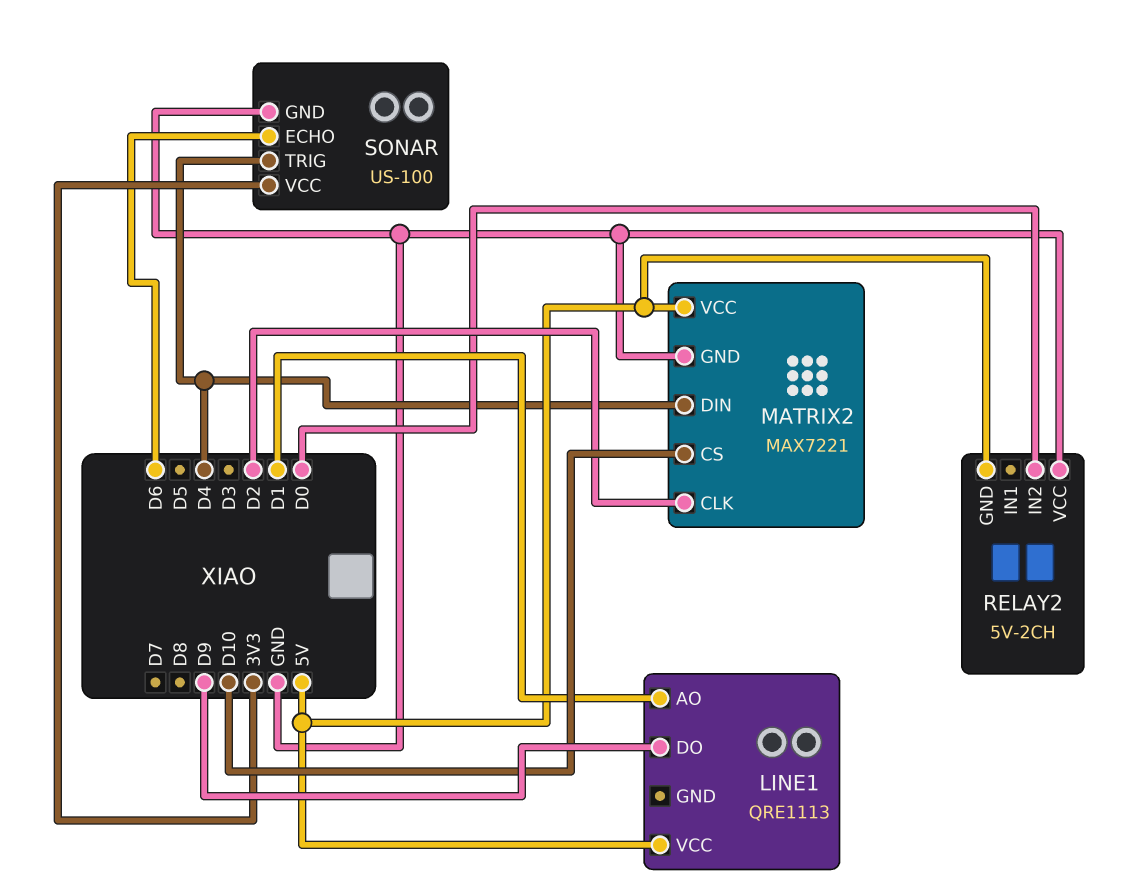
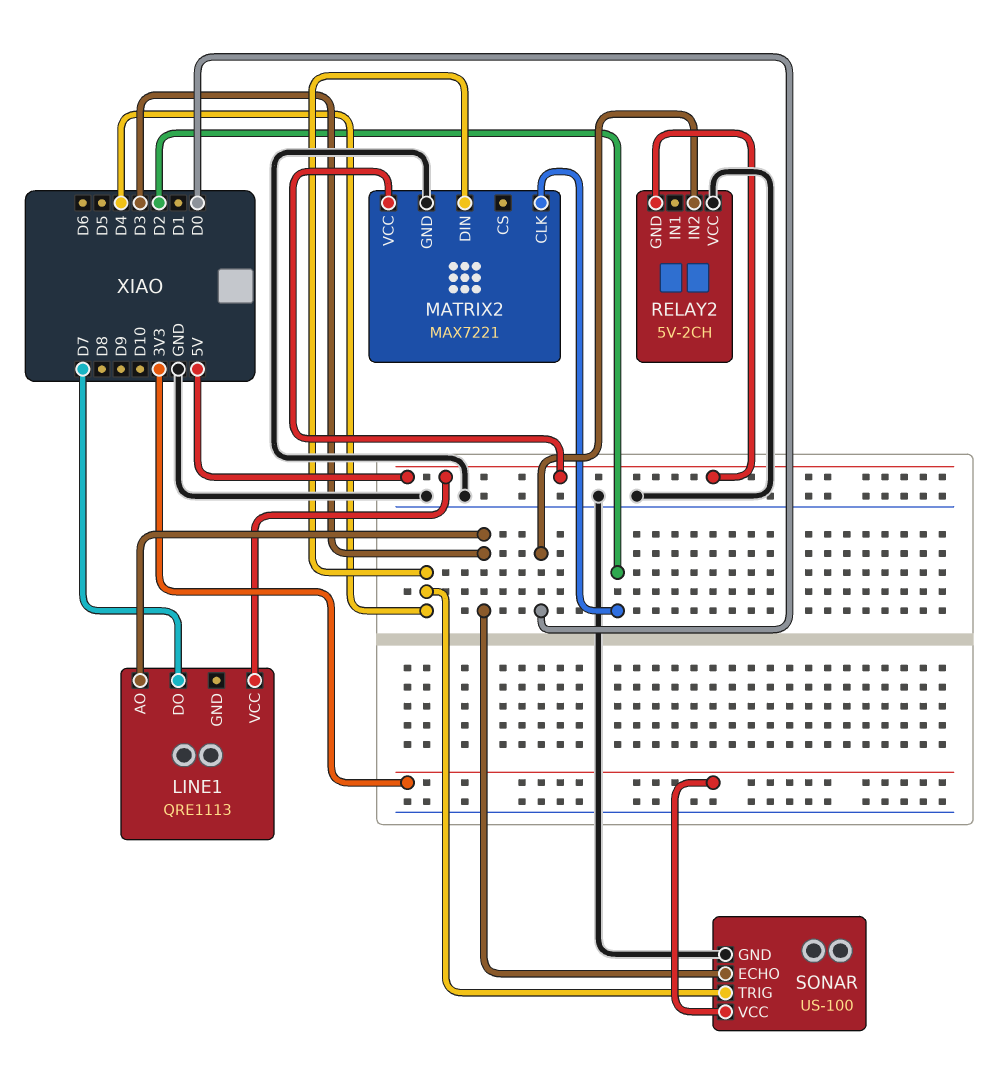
LINE1 pin AO: D1 -> D3
LINE1 pin DO: D9 -> D7
MATRIX2 pin CS: D10 -> none
SONAR pin ECHO: D6 -> D3

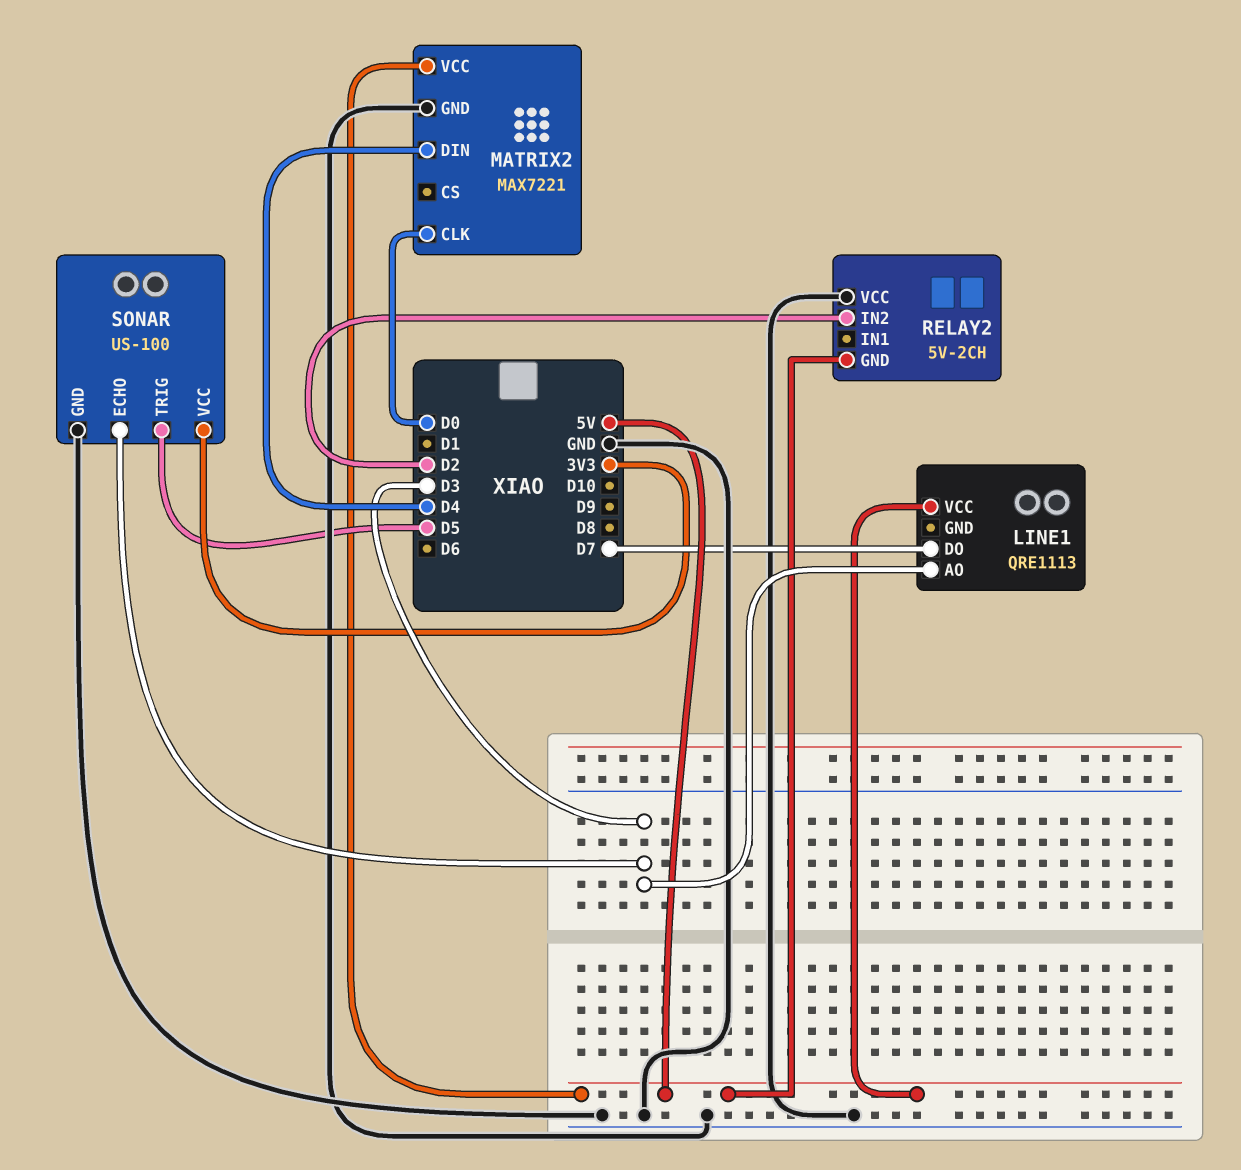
MATRIX2 pin CLK: D2 -> D0
RELAY2 pin IN2: D0 -> D2
SONAR pin TRIG: D4 -> D5

